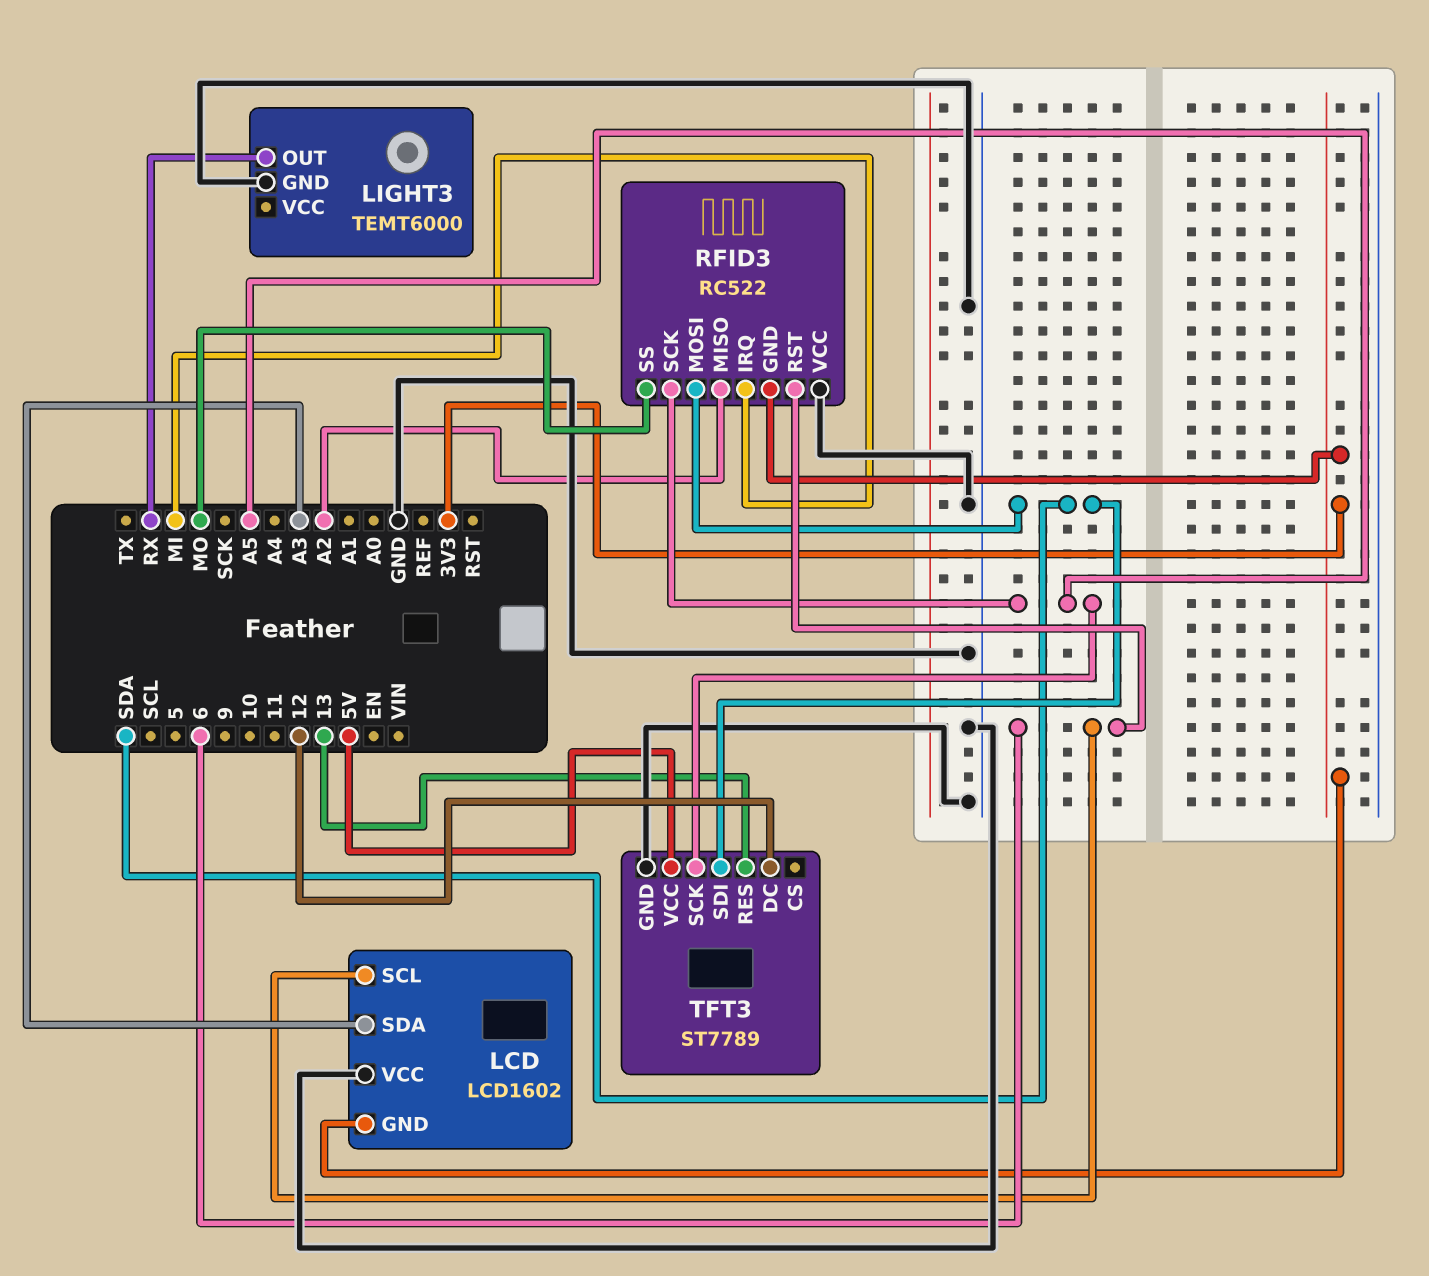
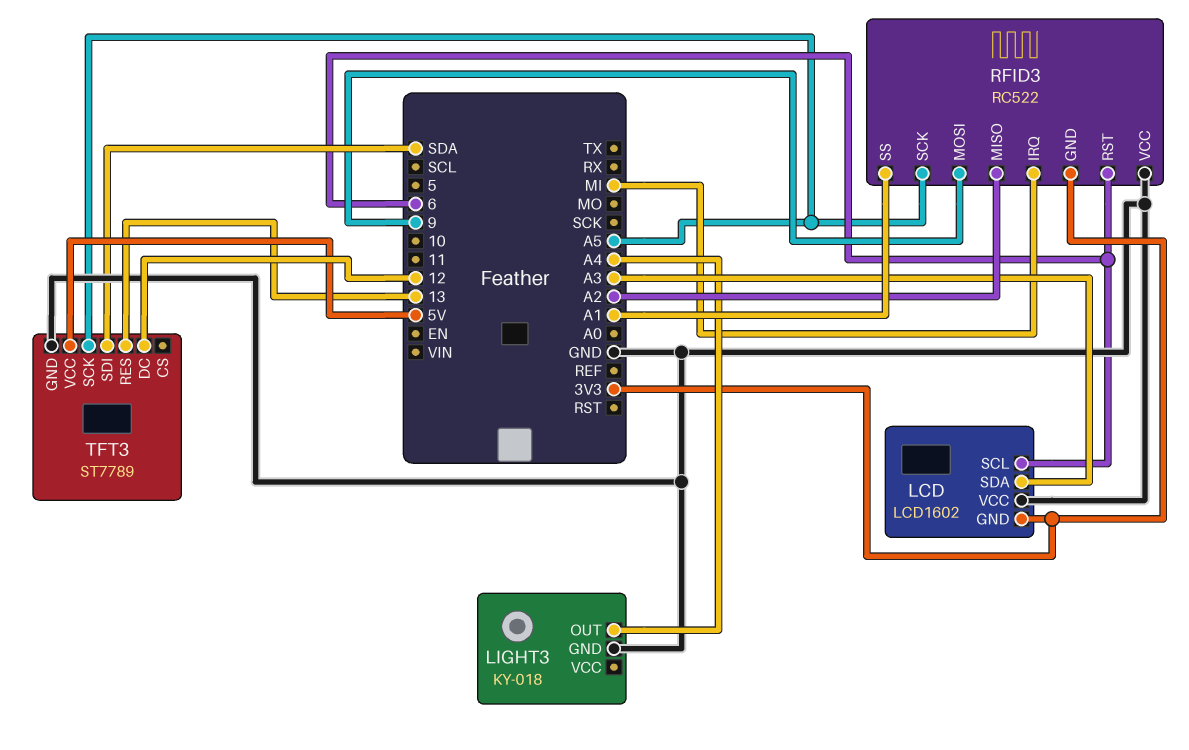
LIGHT3: TEMT6000 -> KY-018
LIGHT3 pin OUT: RX -> A4
RFID3 pin MOSI: SDA -> 9
RFID3 pin SS: MO -> A1

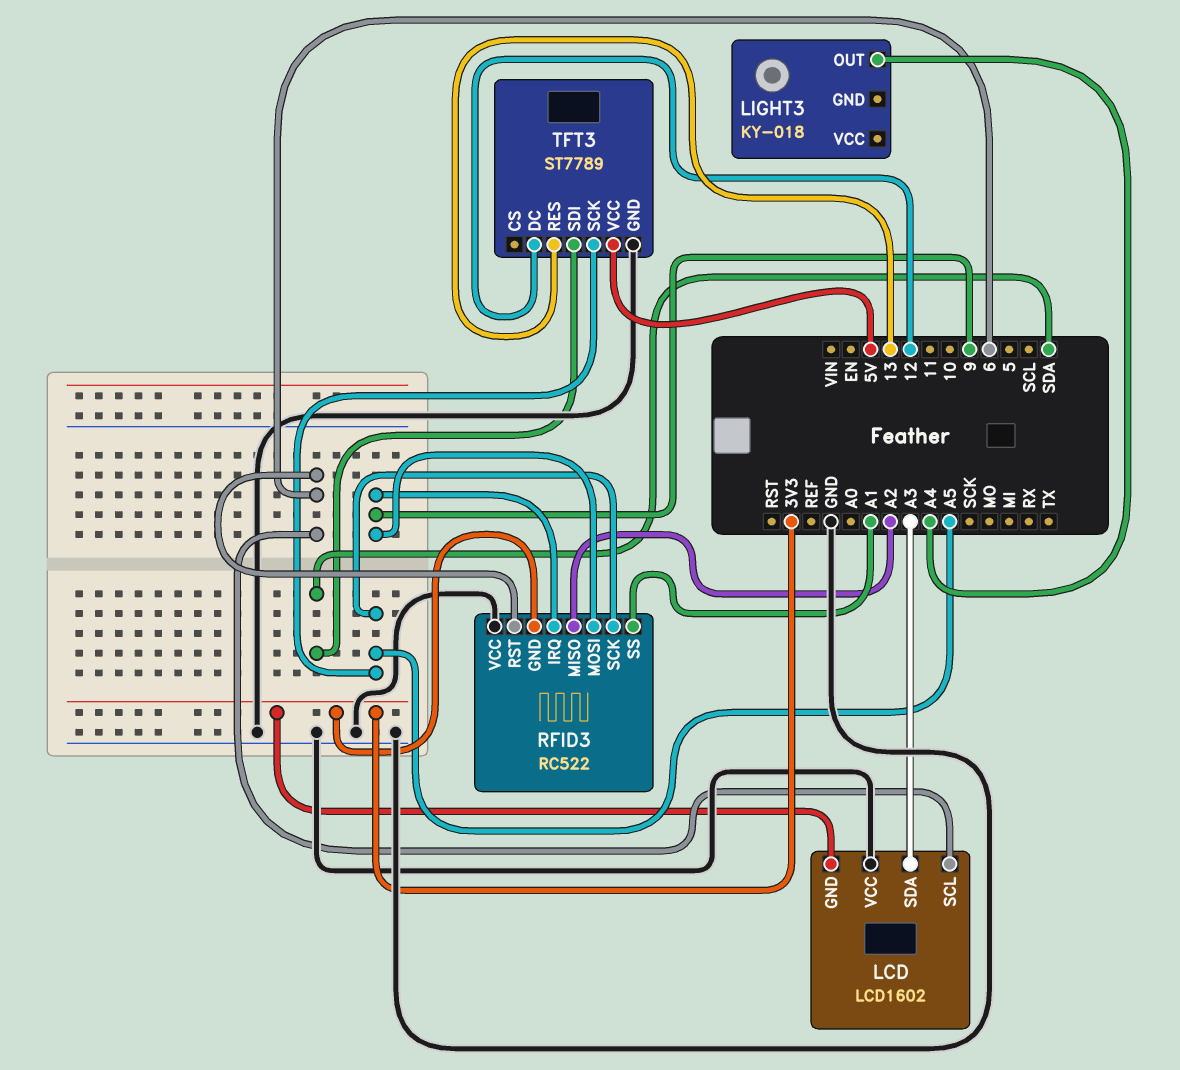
LIGHT3 pin GND: GND -> none
RFID3 pin IRQ: MI -> 9

